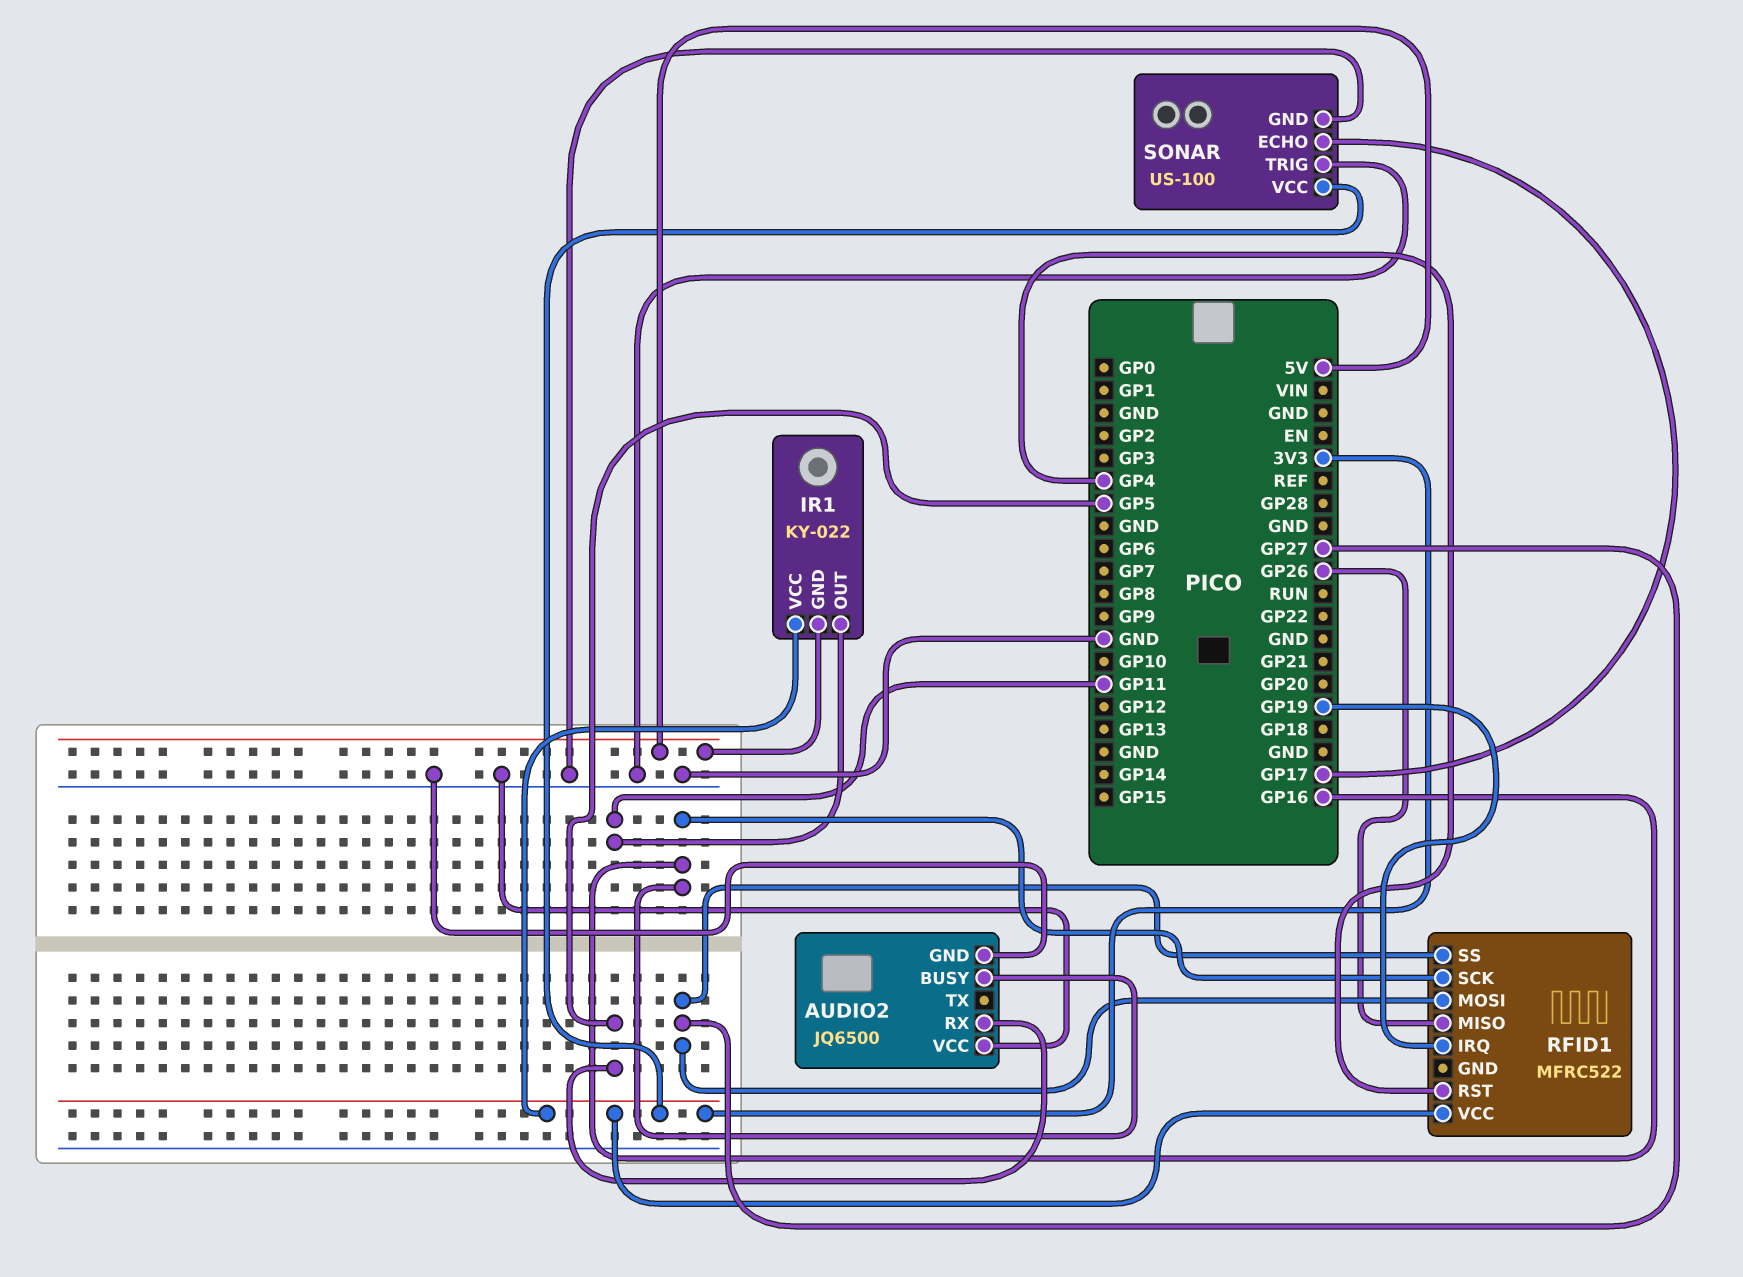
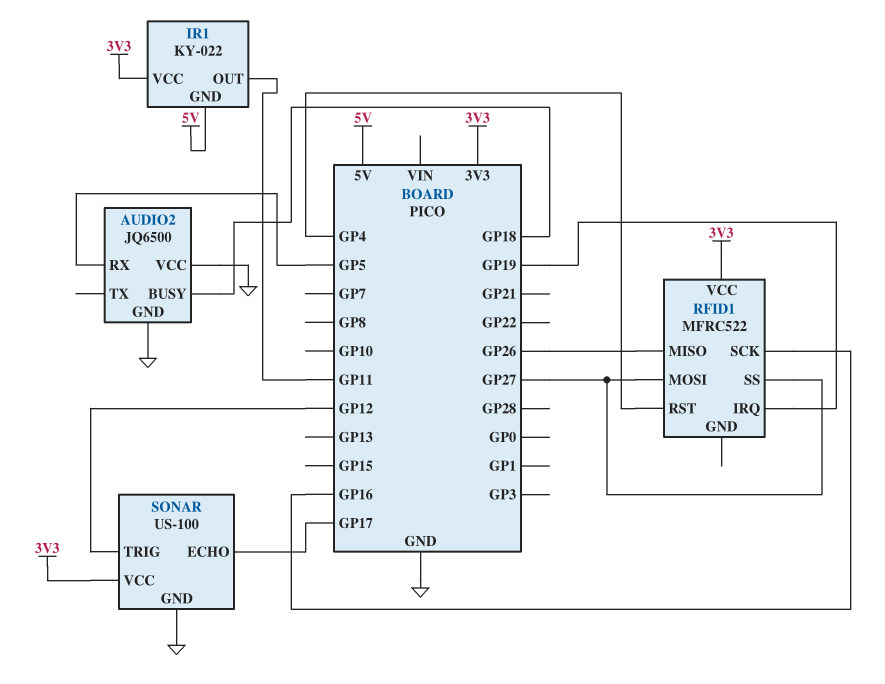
AUDIO2 pin BUSY: GP16 -> GP18
SONAR pin TRIG: GND -> GP12

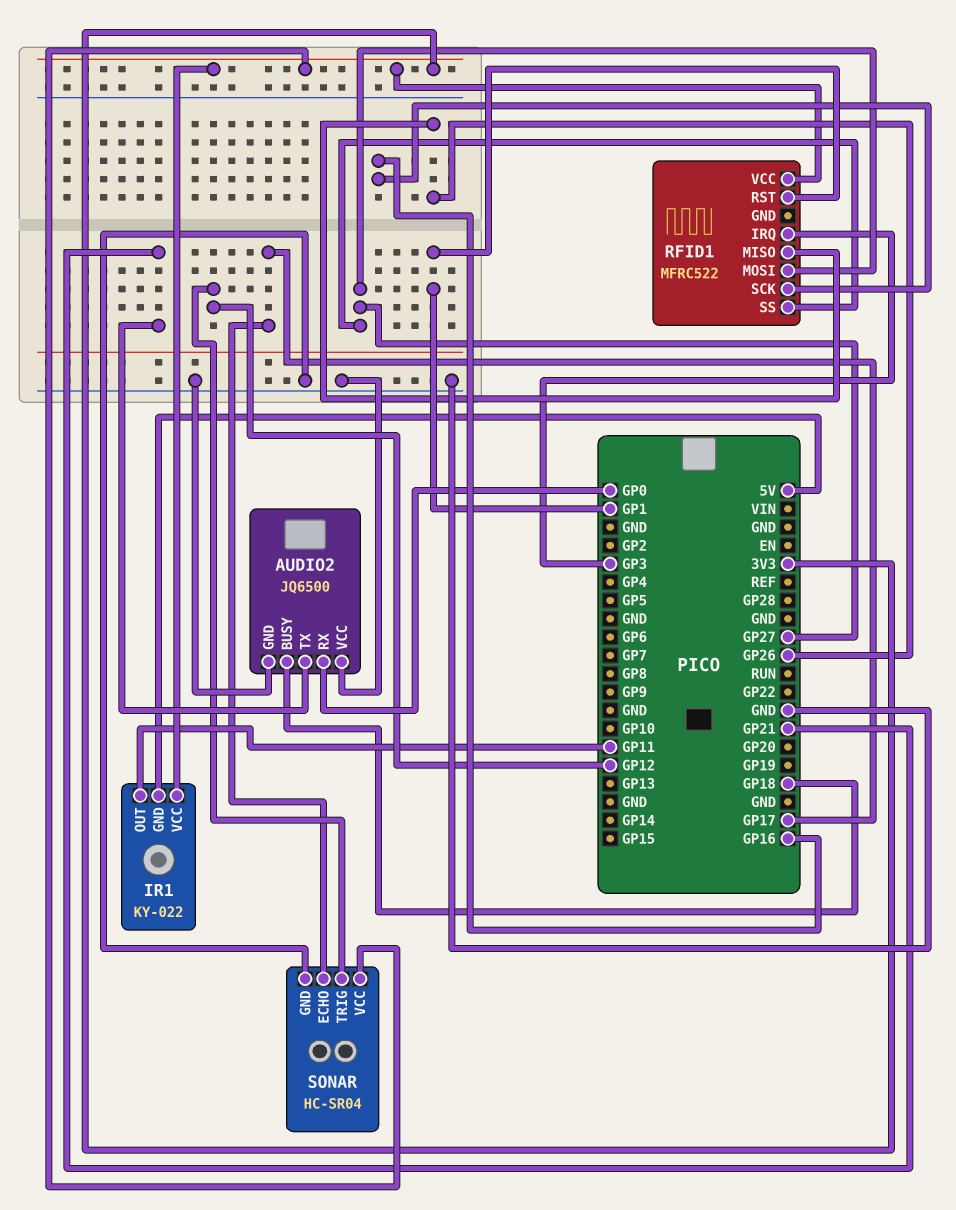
AUDIO2 pin RX: GP5 -> GP0
AUDIO2 pin TX: none -> GP21
RFID1 pin IRQ: GP19 -> GP3
RFID1 pin RST: GP4 -> GP1
SONAR: US-100 -> HC-SR04

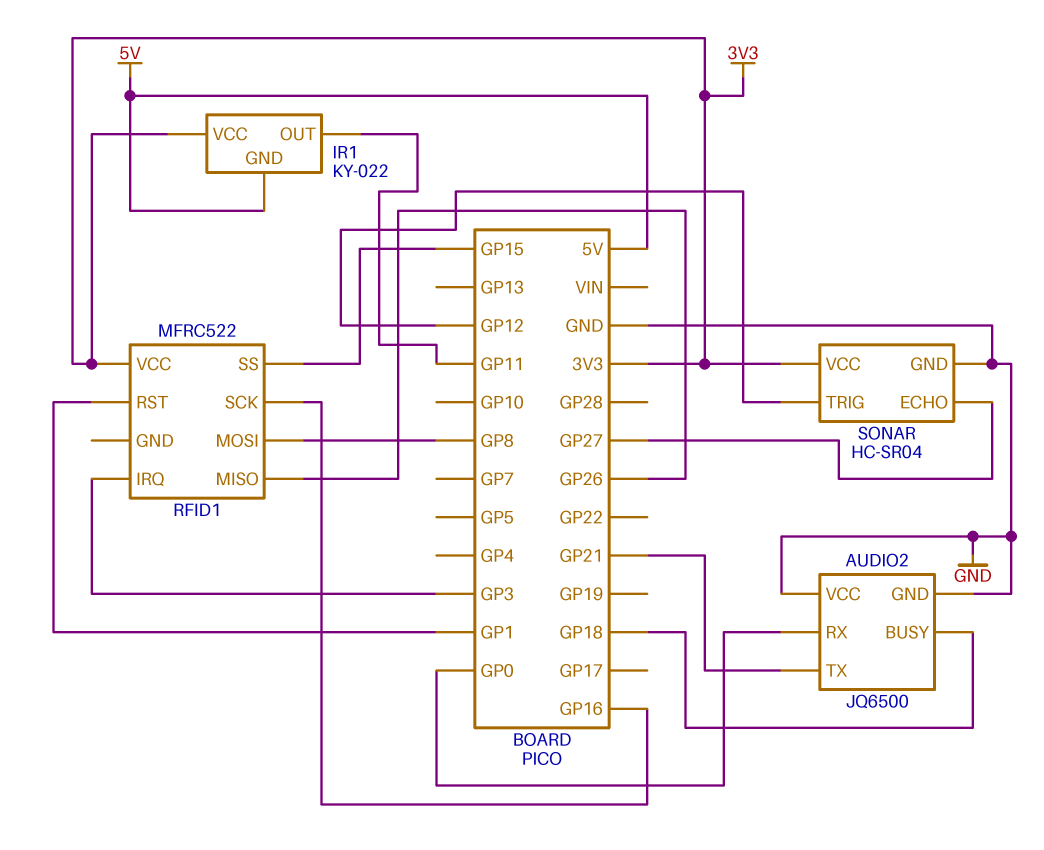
RFID1 pin MOSI: GP27 -> GP8
RFID1 pin SS: GP27 -> GP15
SONAR pin ECHO: GP17 -> GP27

